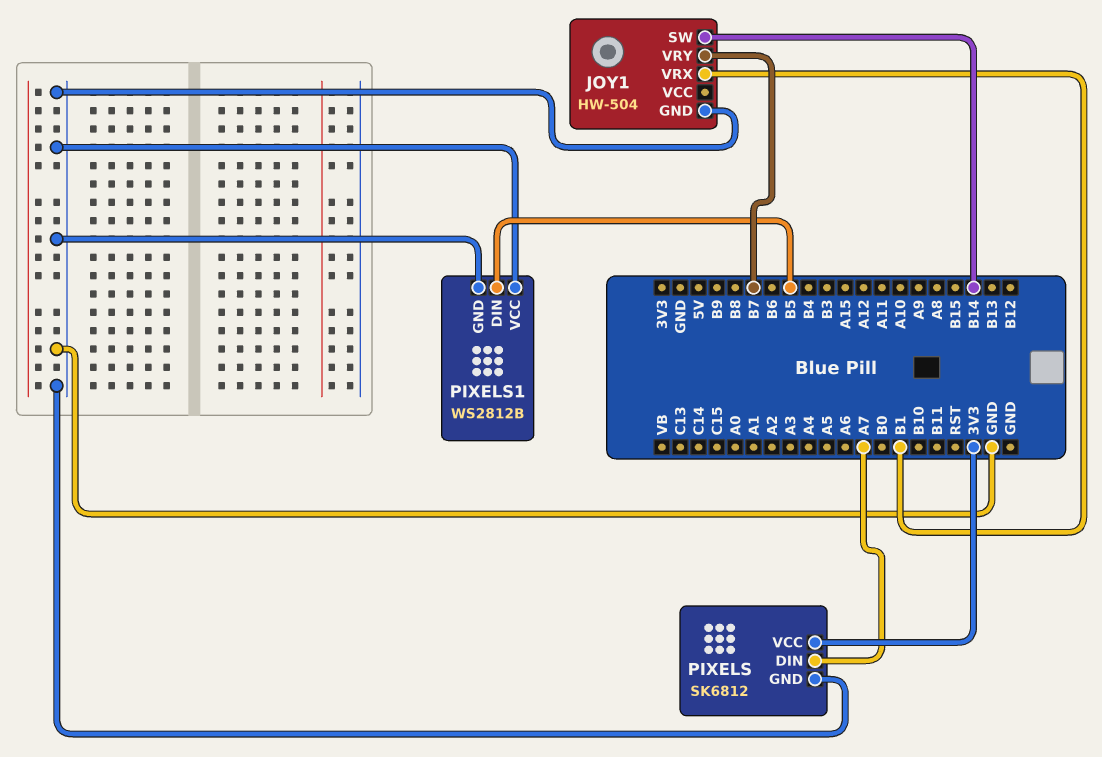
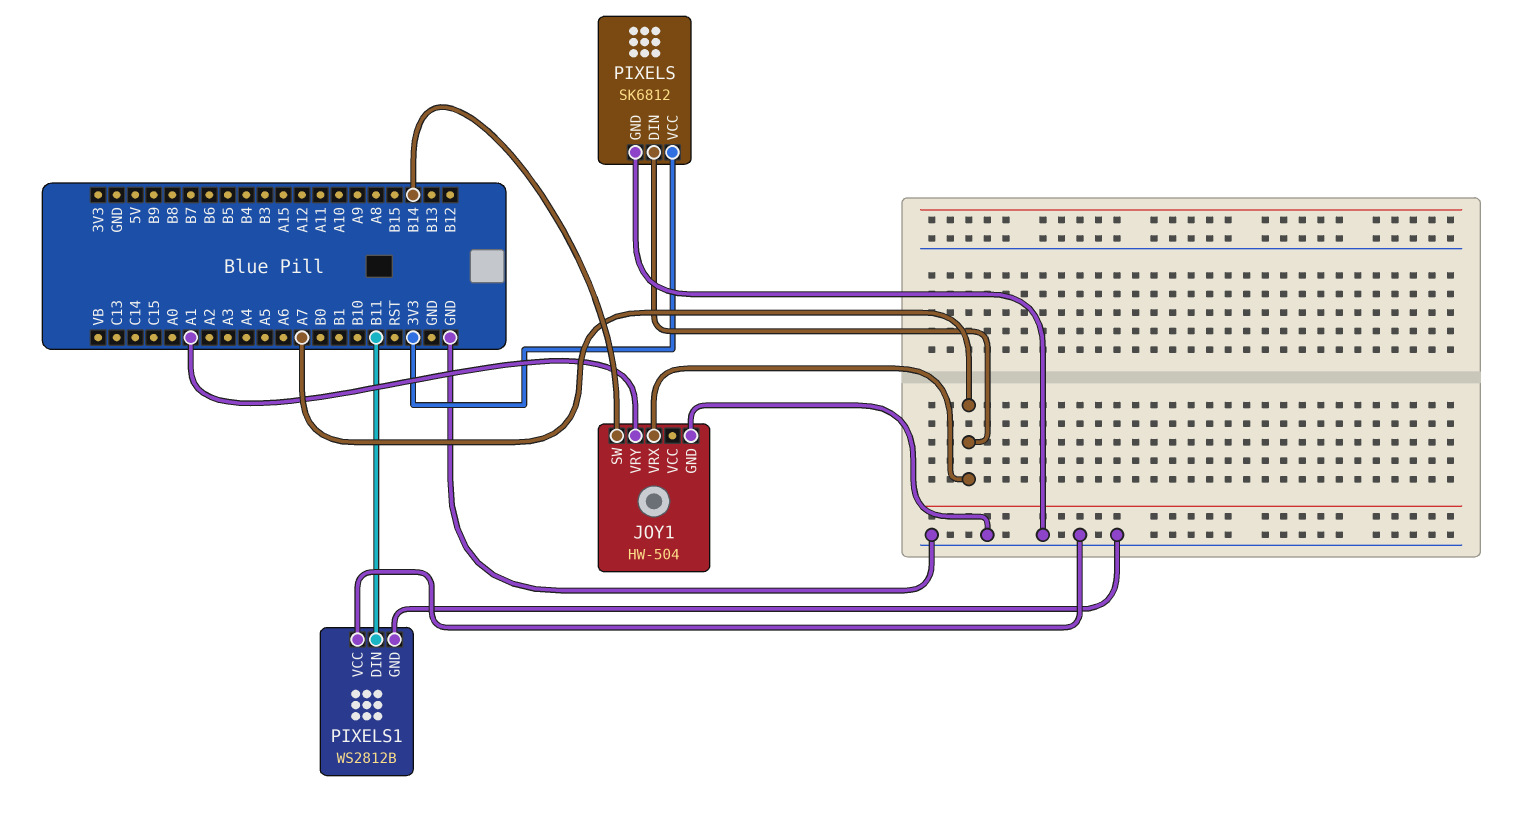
JOY1 pin VRX: B1 -> A7
JOY1 pin VRY: B7 -> A1
PIXELS1 pin DIN: B5 -> B11

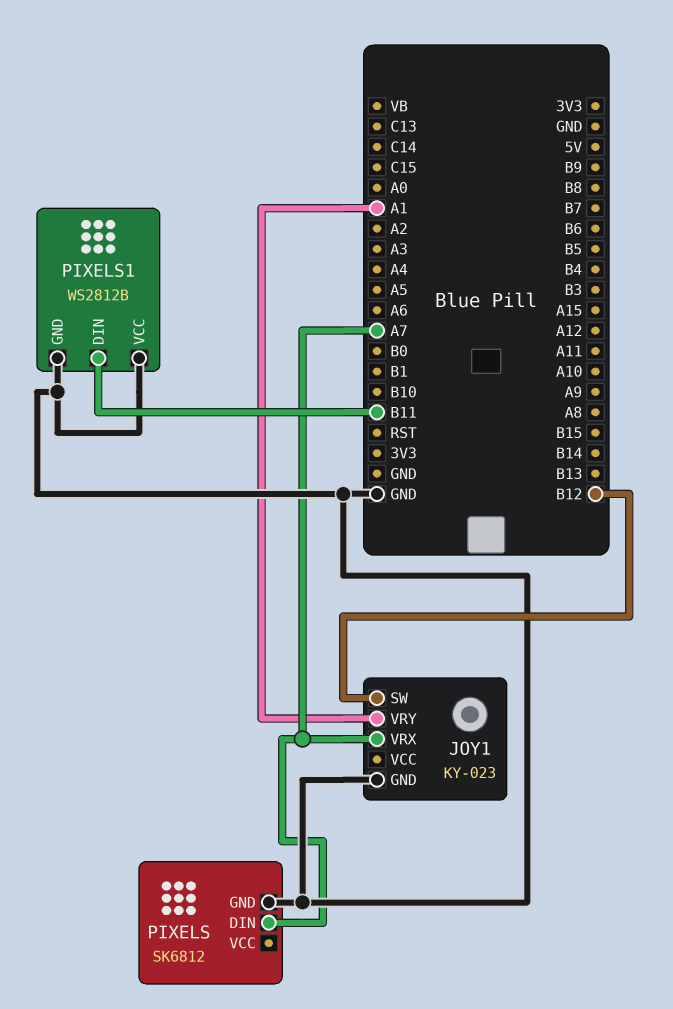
JOY1: HW-504 -> KY-023
JOY1 pin SW: B14 -> B12
PIXELS pin VCC: 3V3 -> none

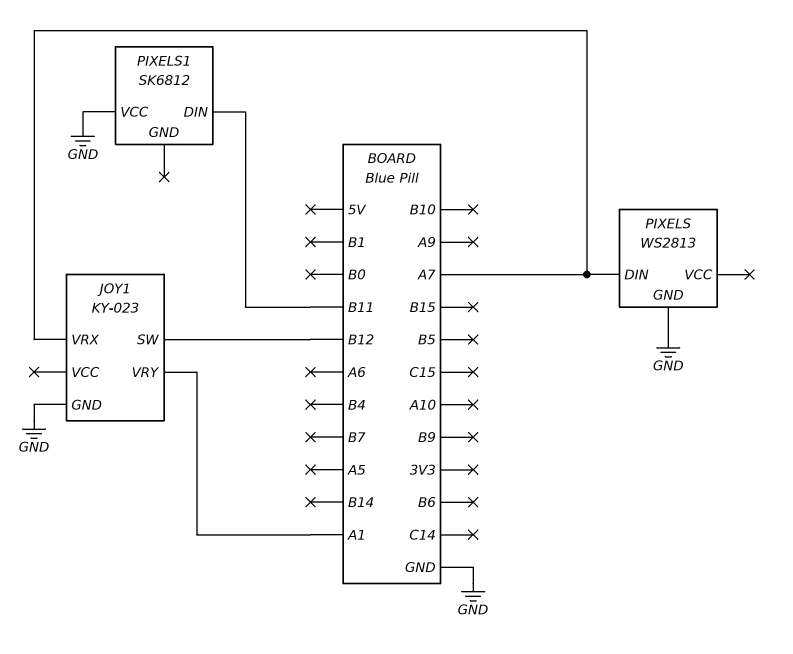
PIXELS: SK6812 -> WS2813
PIXELS1: WS2812B -> SK6812
PIXELS1 pin GND: GND -> none

